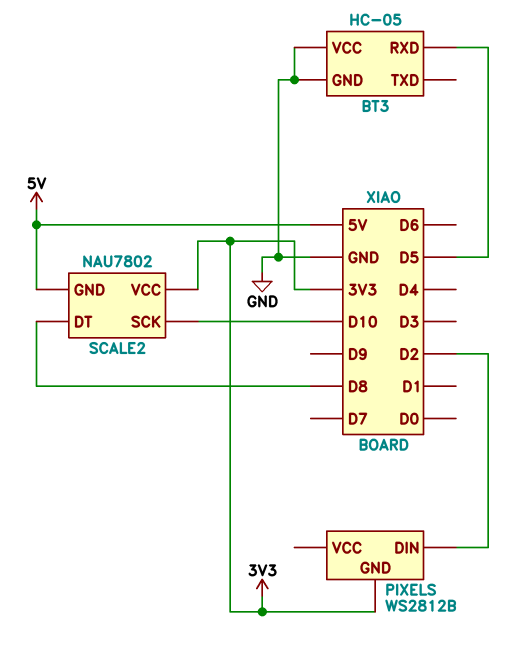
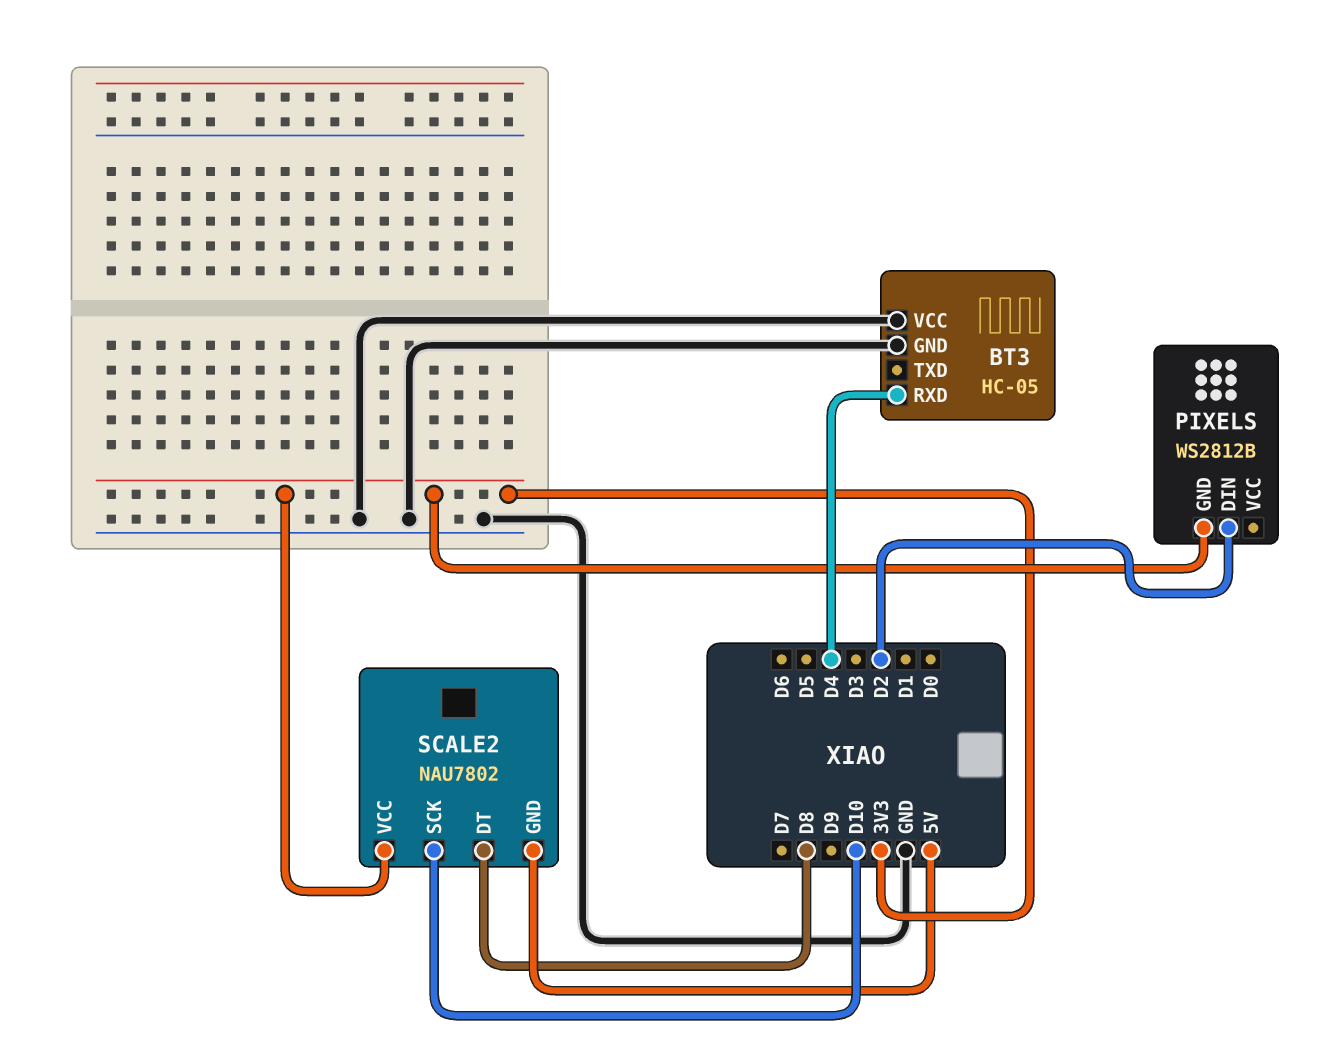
BT3 pin RXD: D5 -> D4

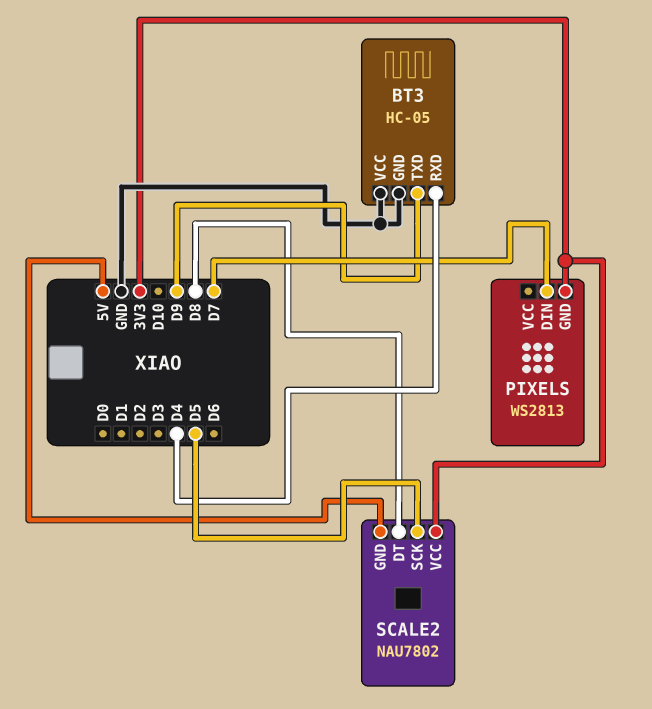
BT3 pin TXD: none -> D9
PIXELS: WS2812B -> WS2813
PIXELS pin DIN: D2 -> D7
SCALE2 pin SCK: D10 -> D5

